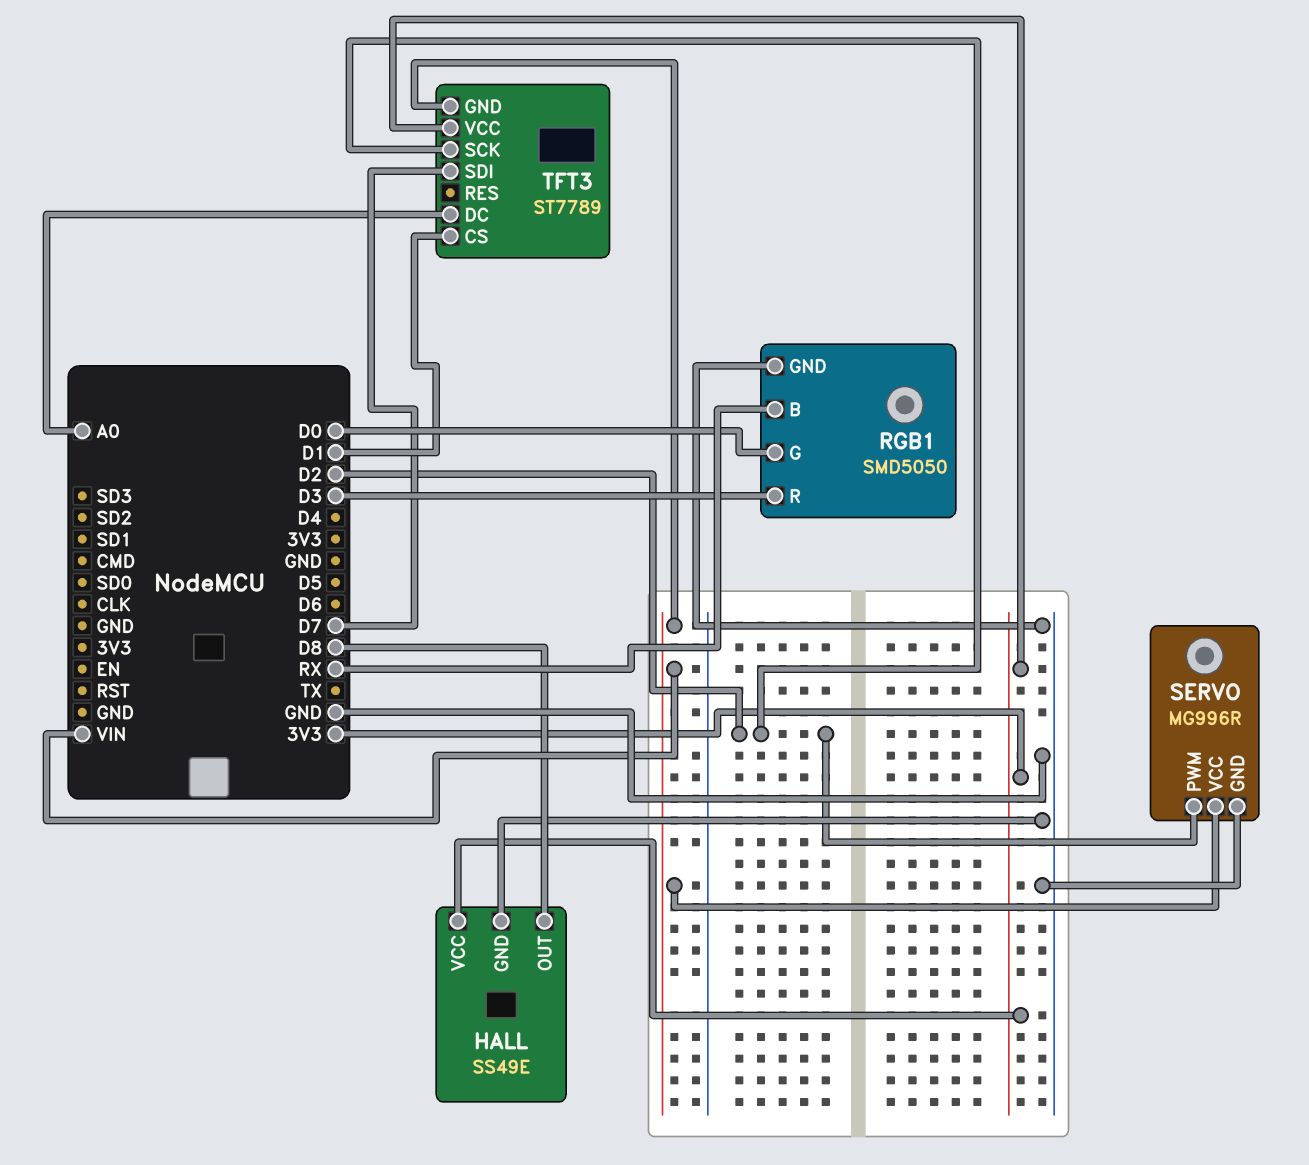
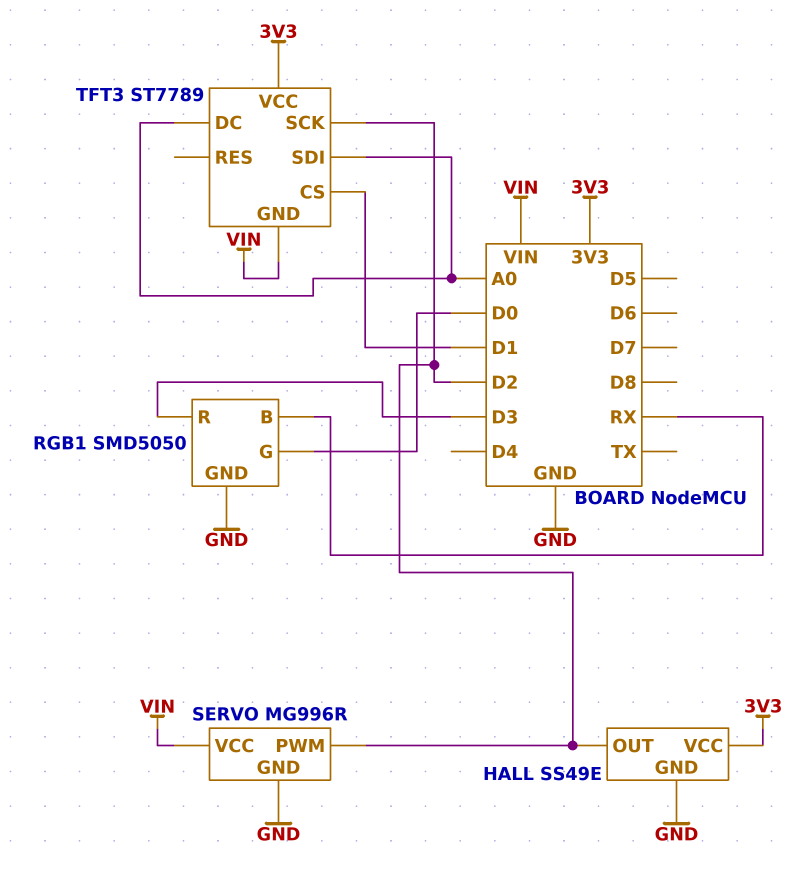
HALL pin OUT: D8 -> D2
TFT3 pin SDI: D7 -> A0

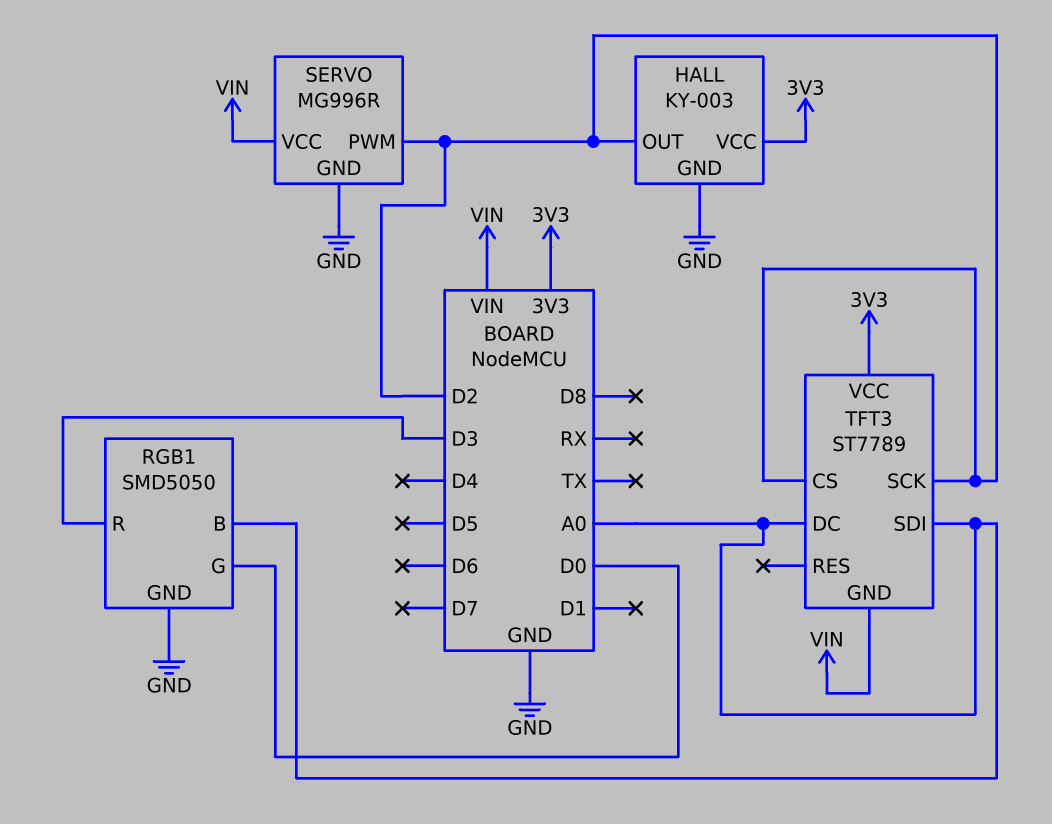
HALL: SS49E -> KY-003
RGB1 pin B: RX -> A0
TFT3 pin CS: D1 -> D2

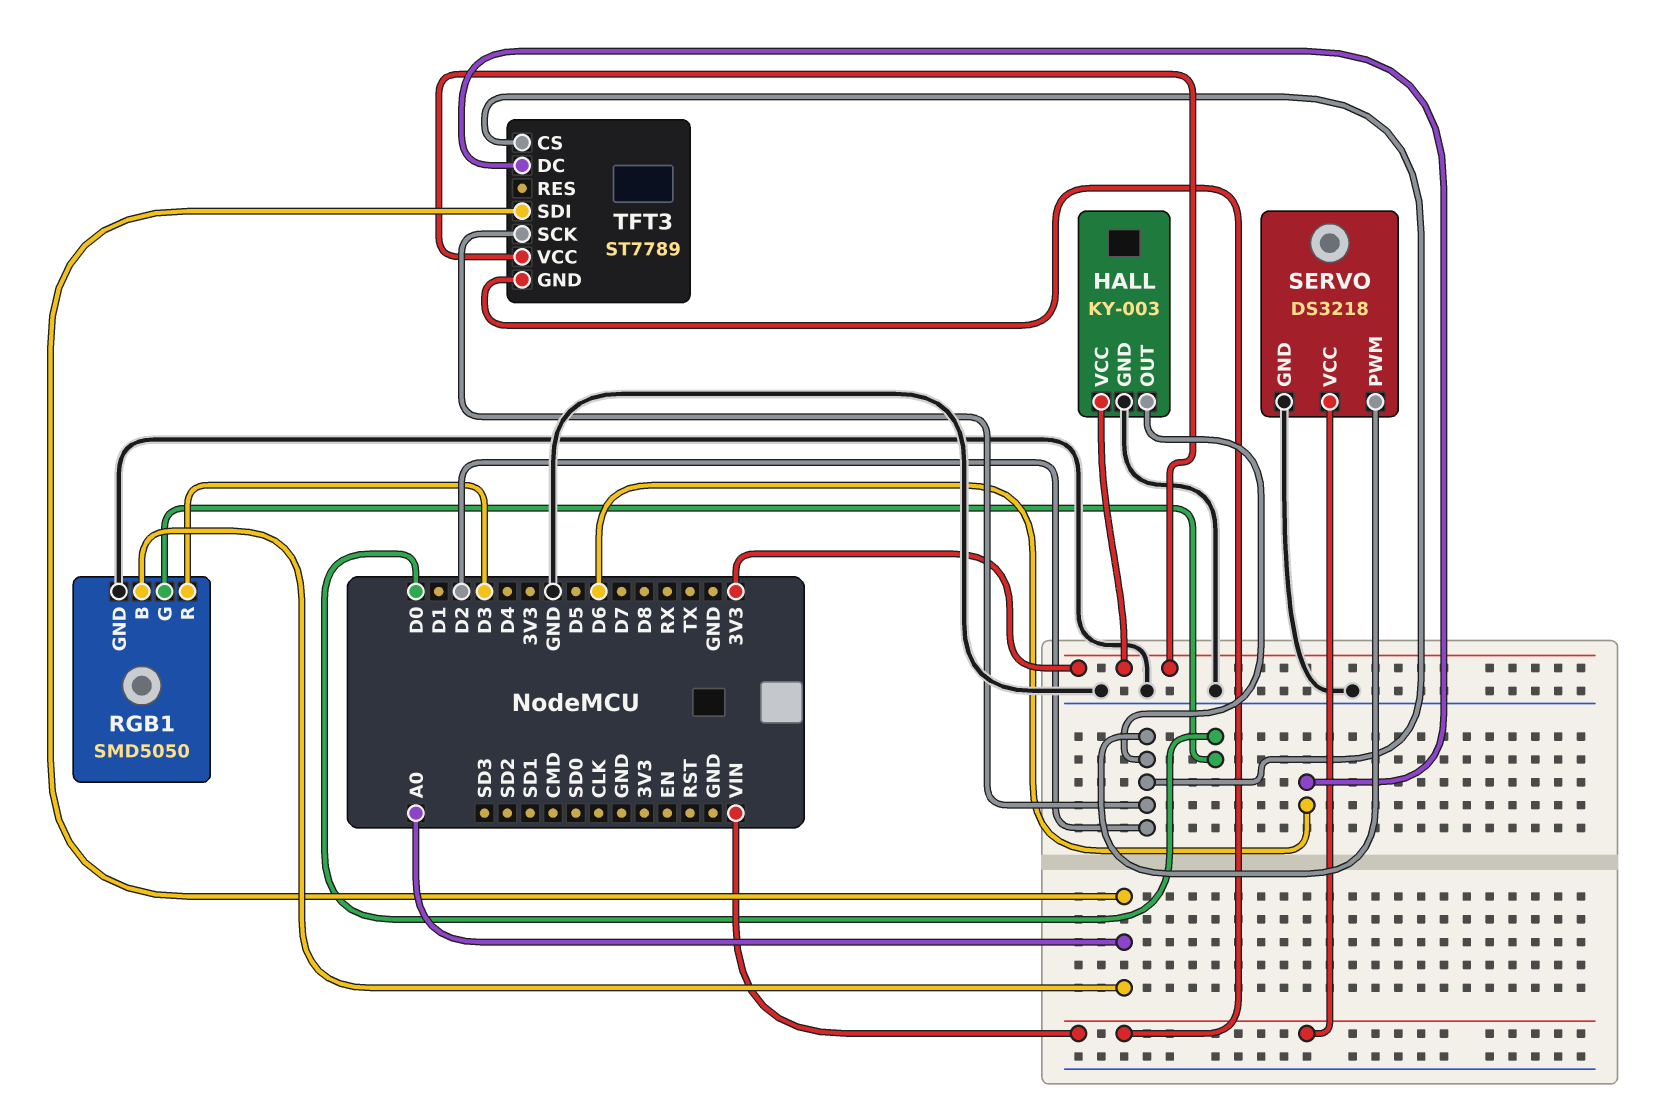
SERVO: MG996R -> DS3218
TFT3 pin DC: A0 -> D6

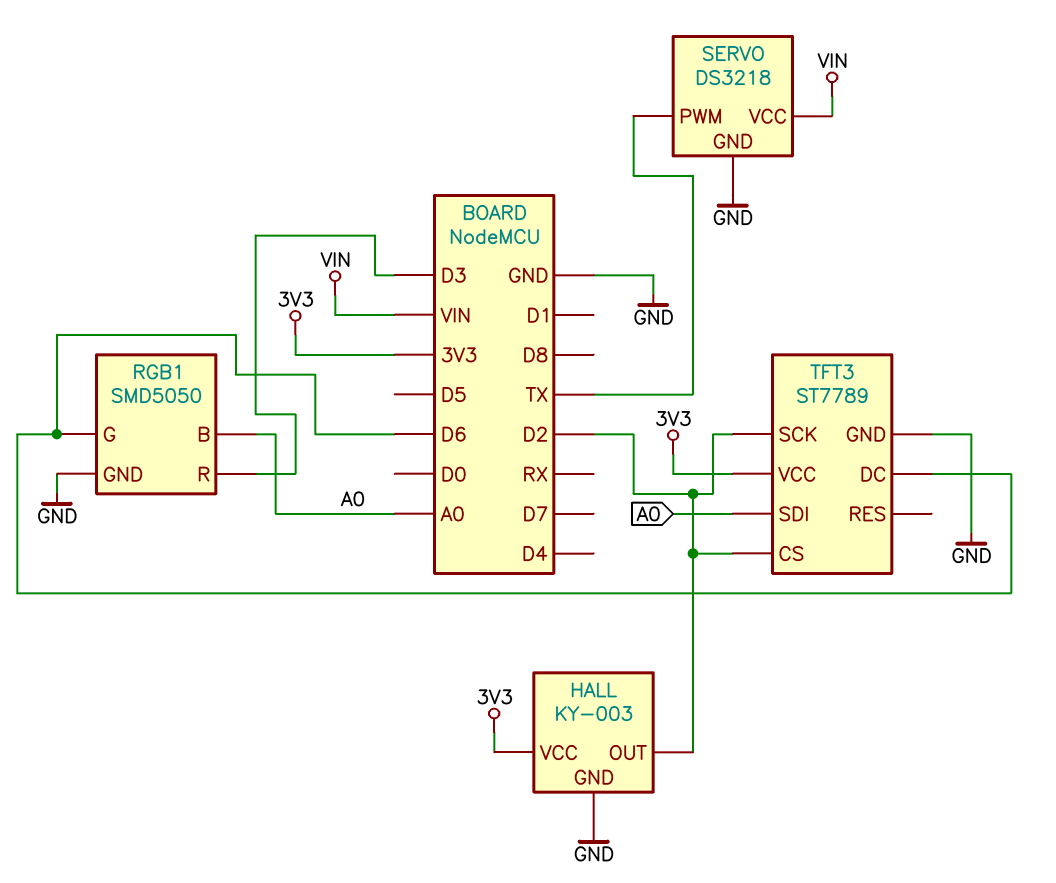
RGB1 pin G: D0 -> D6
SERVO pin PWM: D2 -> TX
TFT3 pin GND: VIN -> GND

